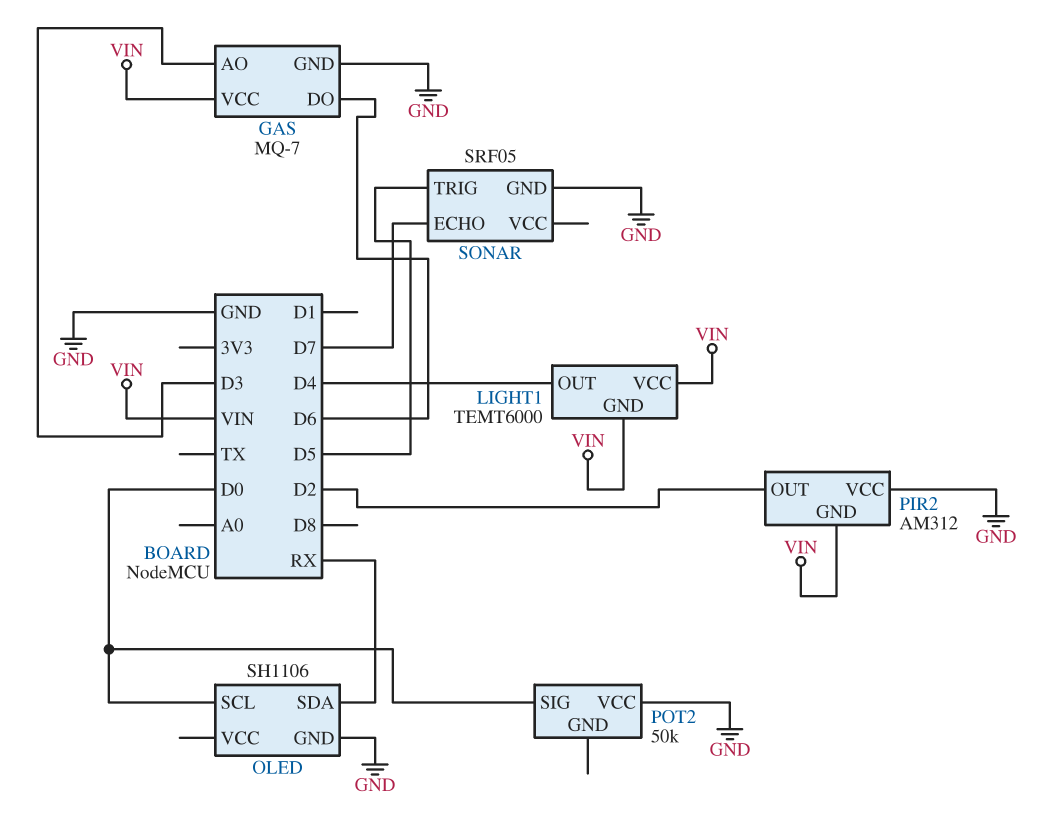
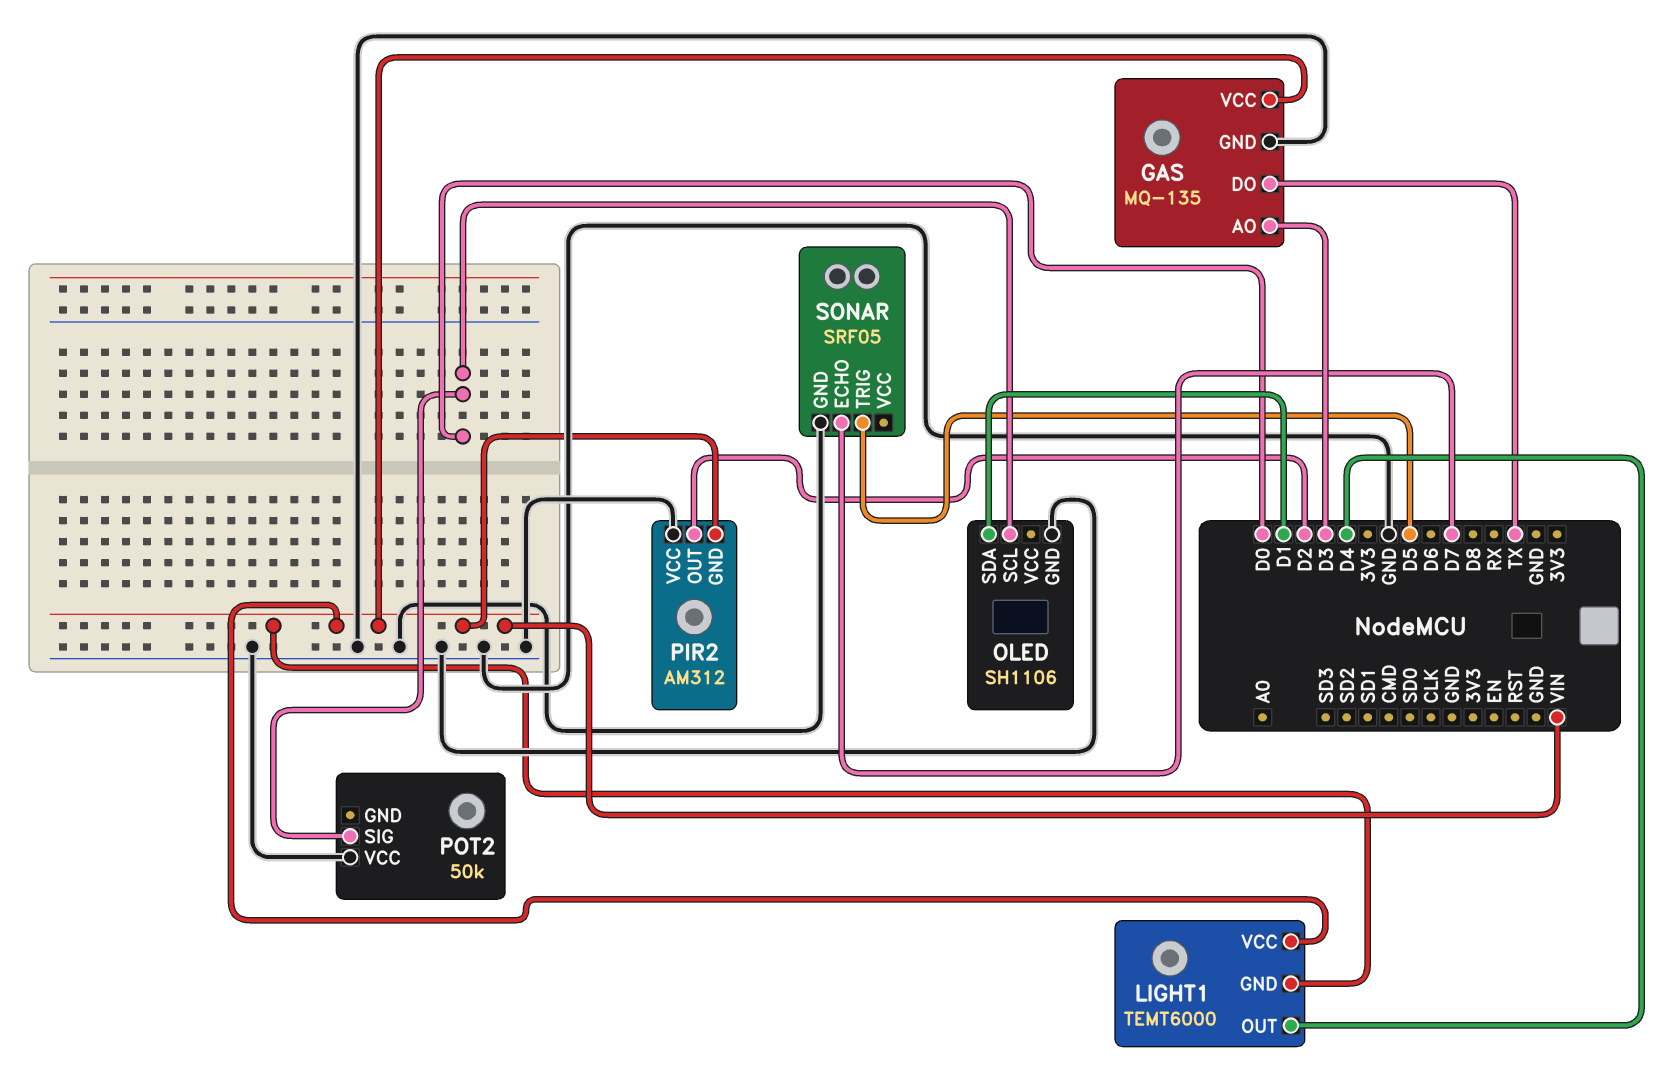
GAS: MQ-7 -> MQ-135
GAS pin DO: D6 -> TX
OLED pin SDA: RX -> D1

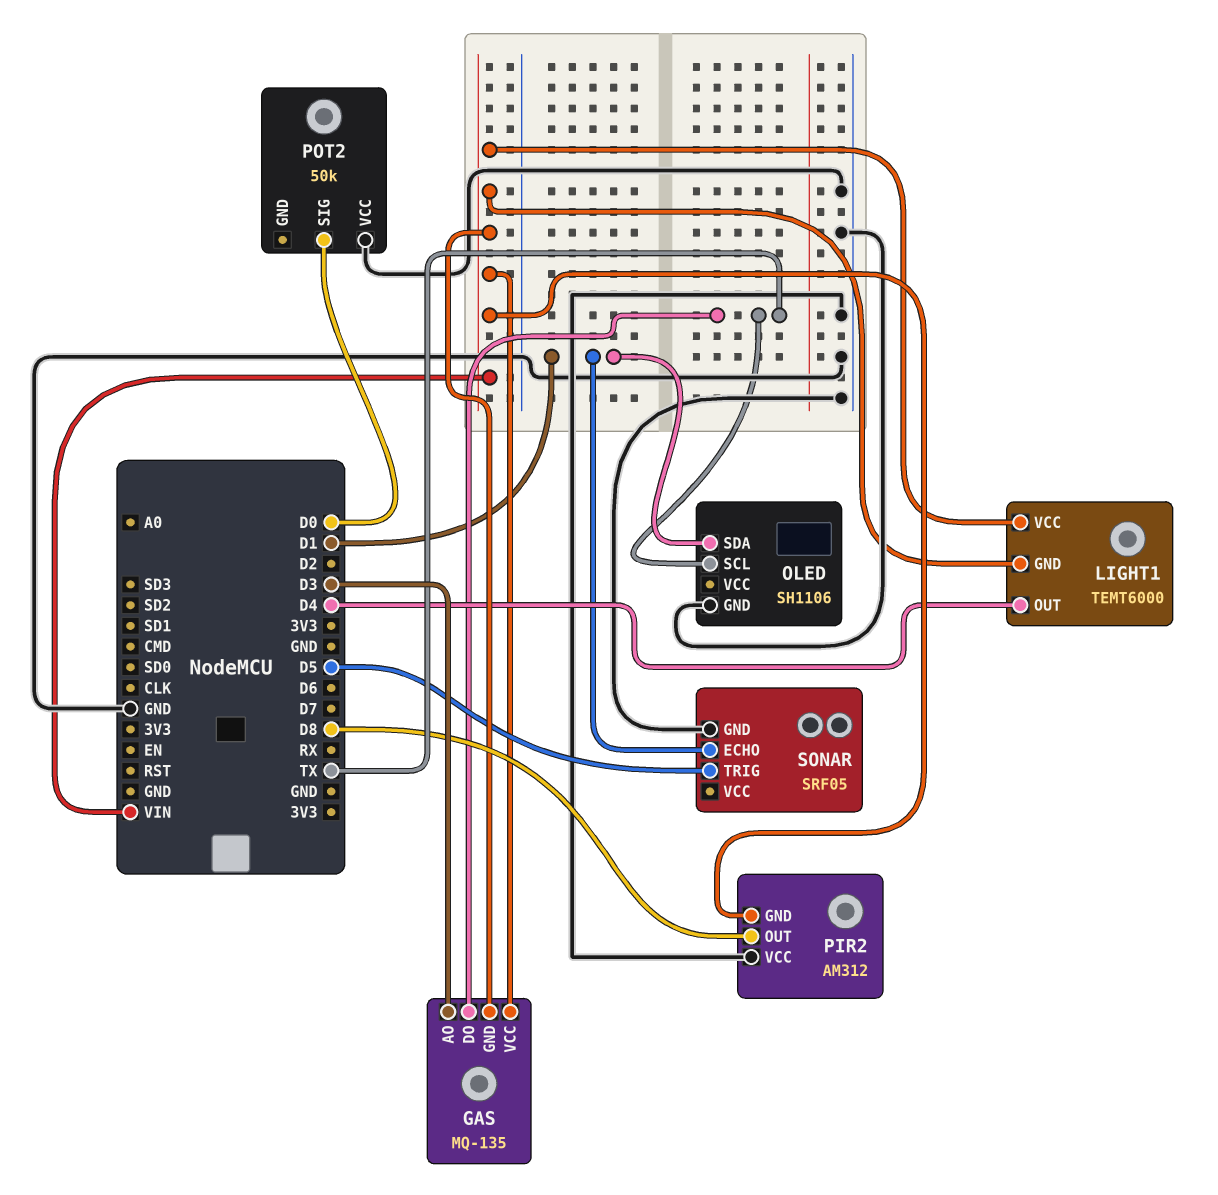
GAS pin GND: GND -> VIN
OLED pin SCL: D0 -> TX
PIR2 pin OUT: D2 -> D8
SONAR pin ECHO: D7 -> D1

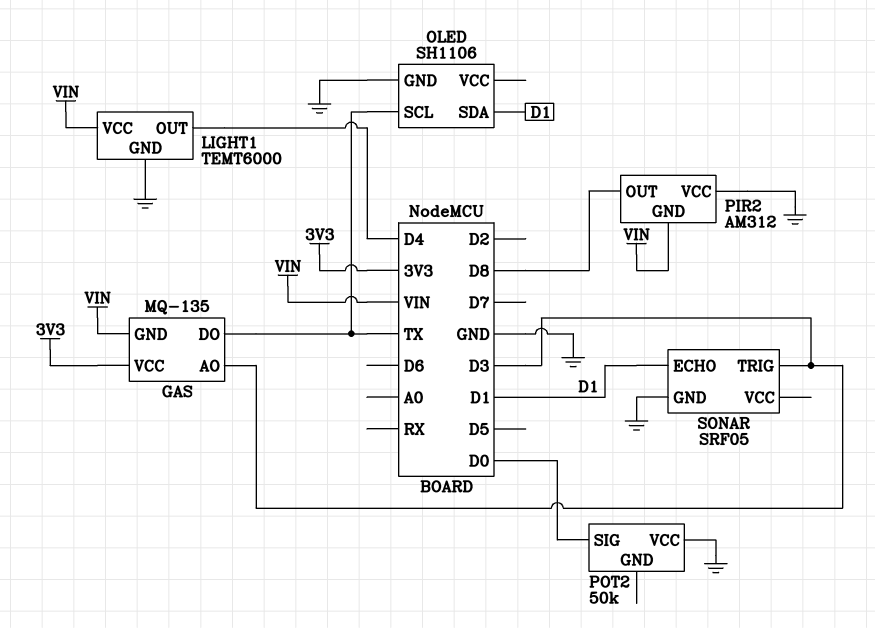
GAS pin VCC: VIN -> 3V3
LIGHT1 pin GND: VIN -> GND
SONAR pin TRIG: D5 -> D3

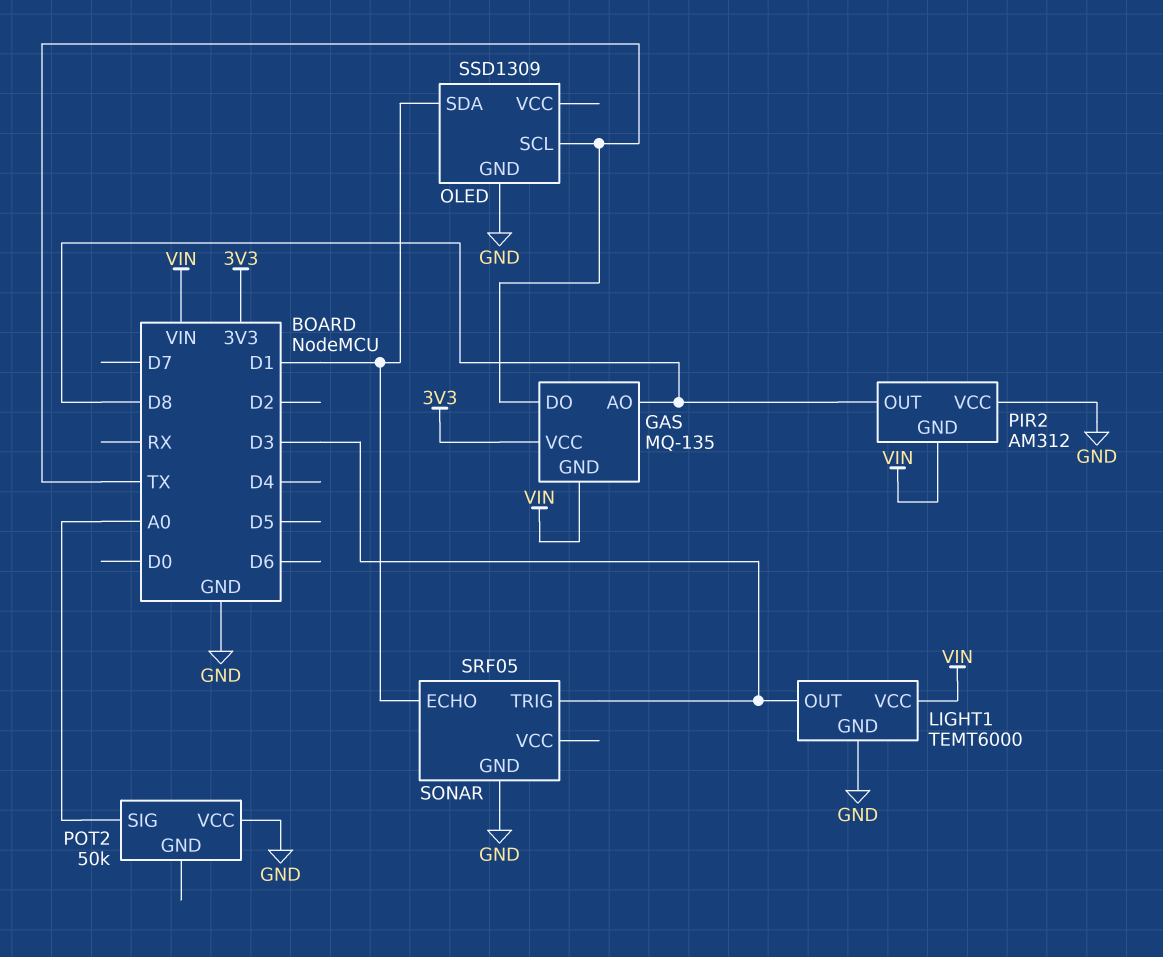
GAS pin AO: D3 -> D8
LIGHT1 pin OUT: D4 -> D3
OLED: SH1106 -> SSD1309
POT2 pin SIG: D0 -> A0

